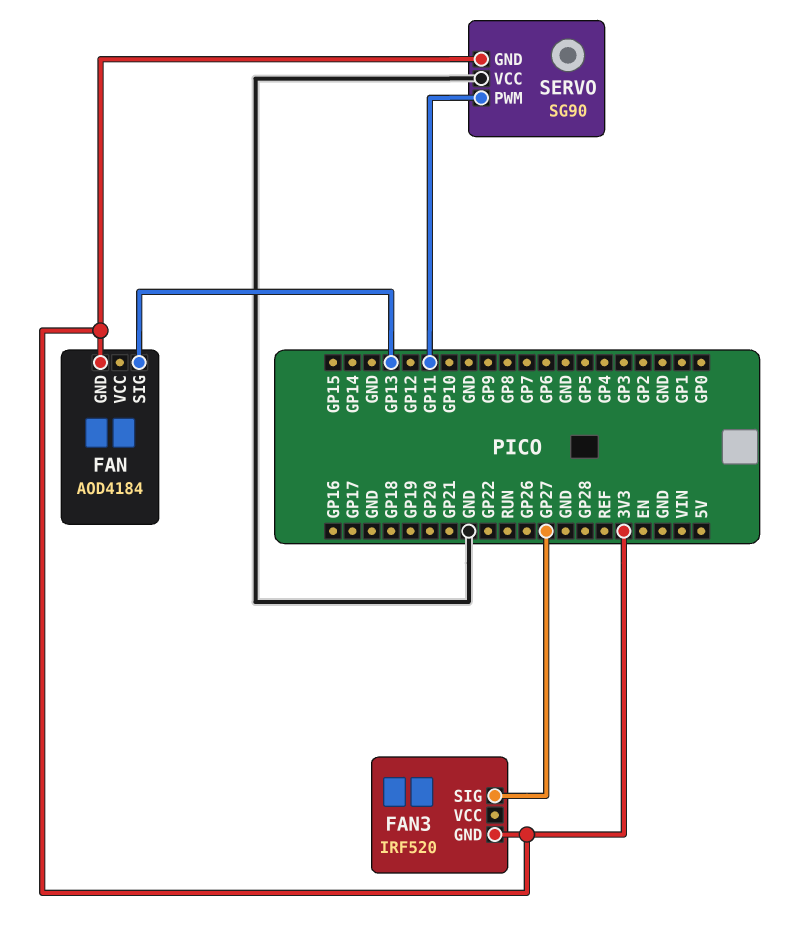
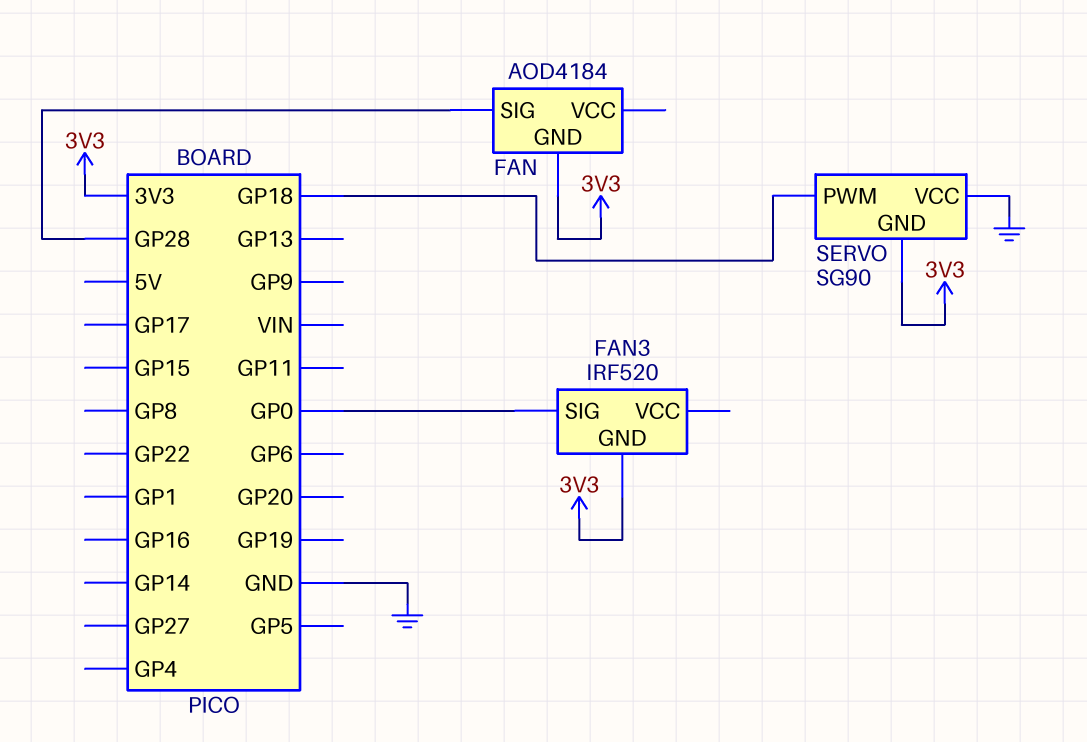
FAN pin SIG: GP13 -> GP28
FAN3 pin SIG: GP27 -> GP0
SERVO pin PWM: GP11 -> GP18

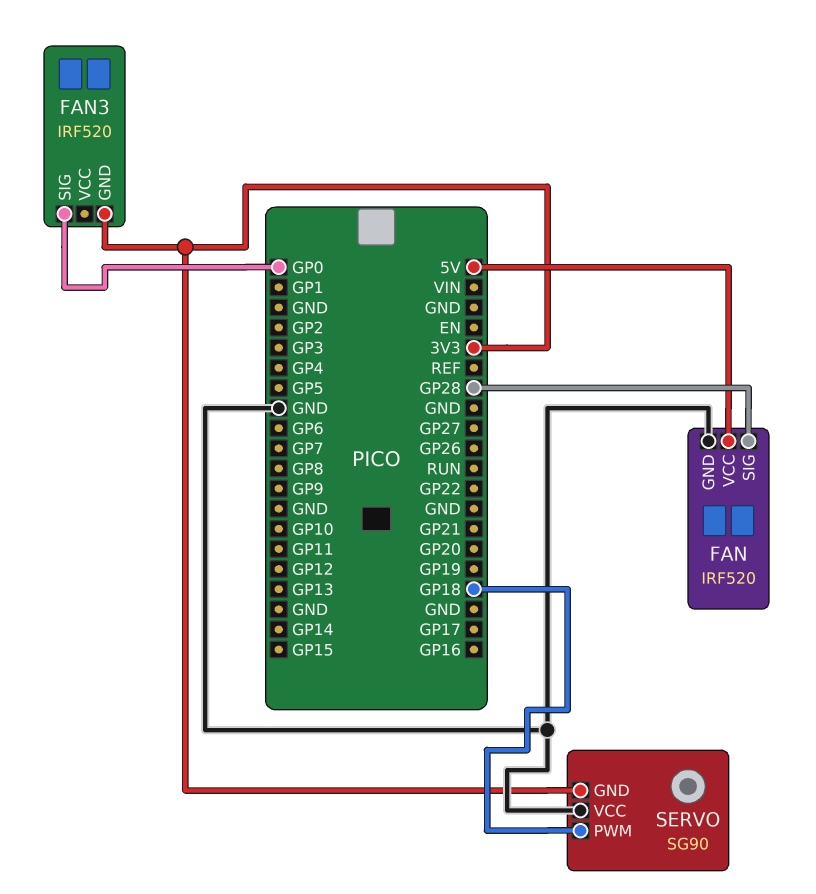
FAN: AOD4184 -> IRF520
FAN pin GND: 3V3 -> GND
FAN pin VCC: none -> 5V

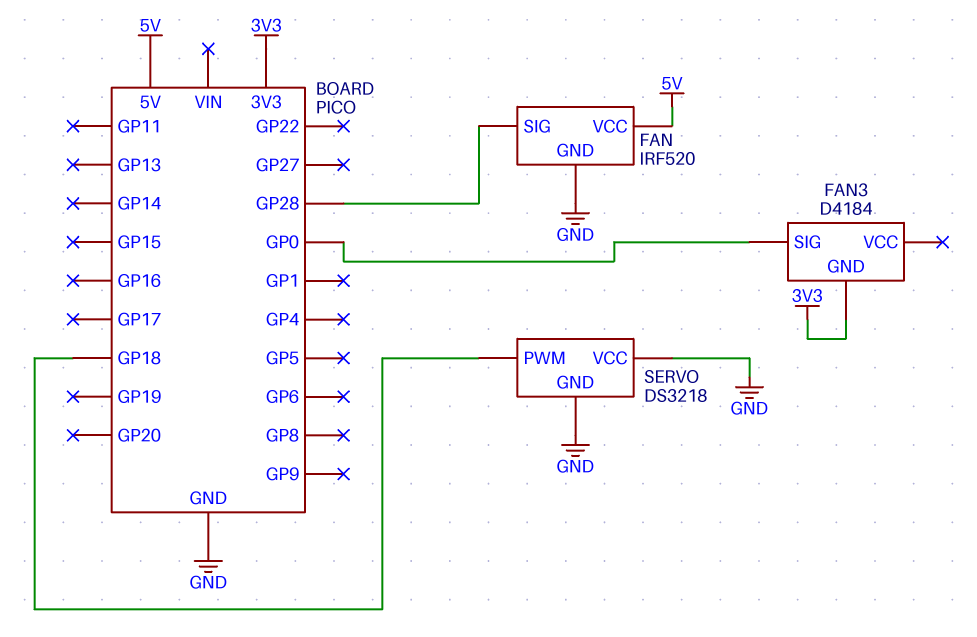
FAN3: IRF520 -> D4184
SERVO: SG90 -> DS3218
SERVO pin GND: 3V3 -> GND

